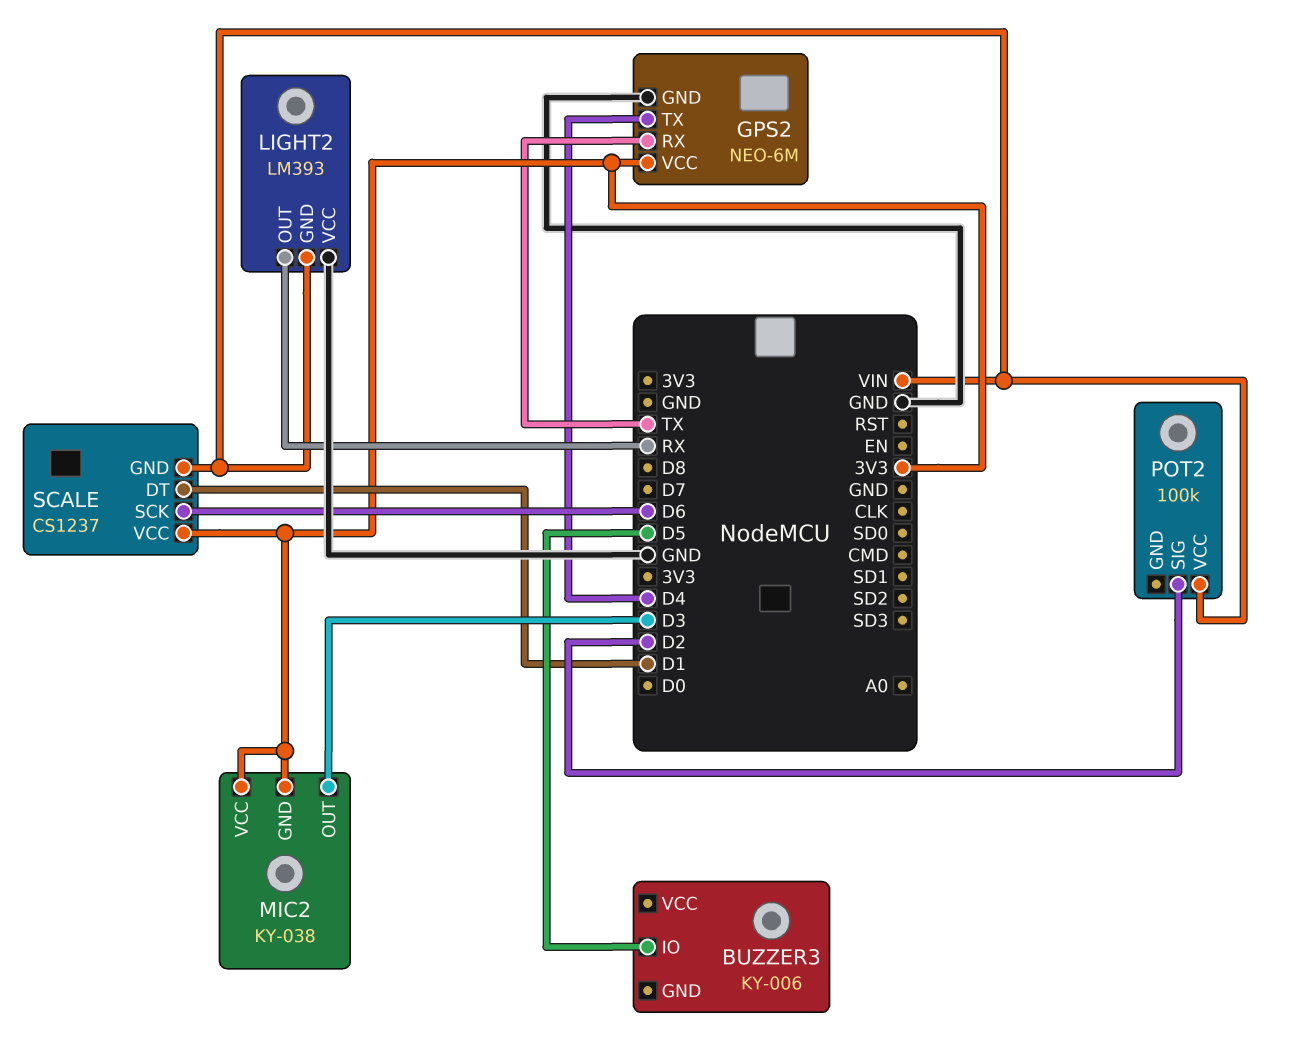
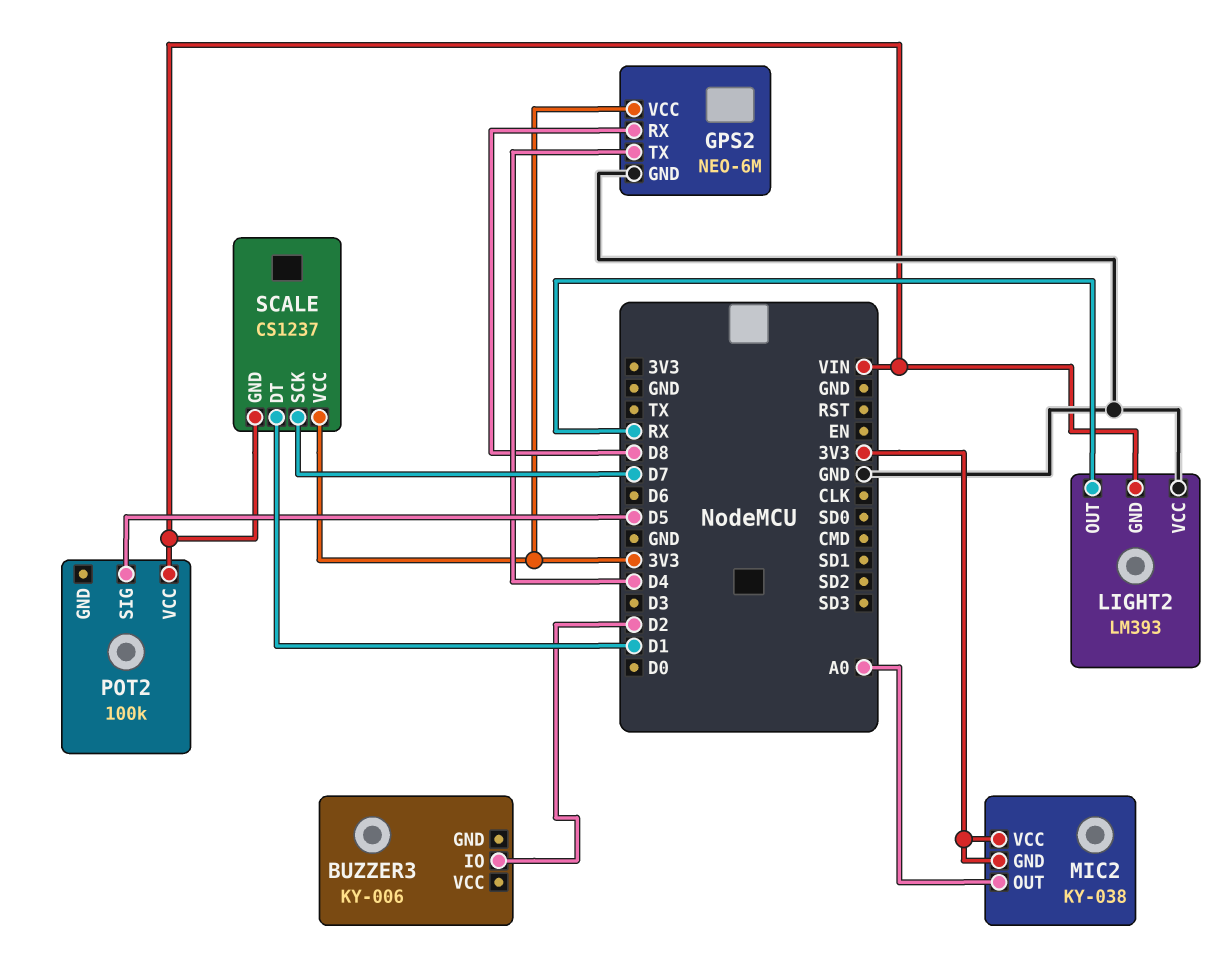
BUZZER3 pin IO: D5 -> D2
GPS2 pin RX: TX -> D8
MIC2 pin OUT: D3 -> A0
POT2 pin SIG: D2 -> D5
SCALE pin SCK: D6 -> D7

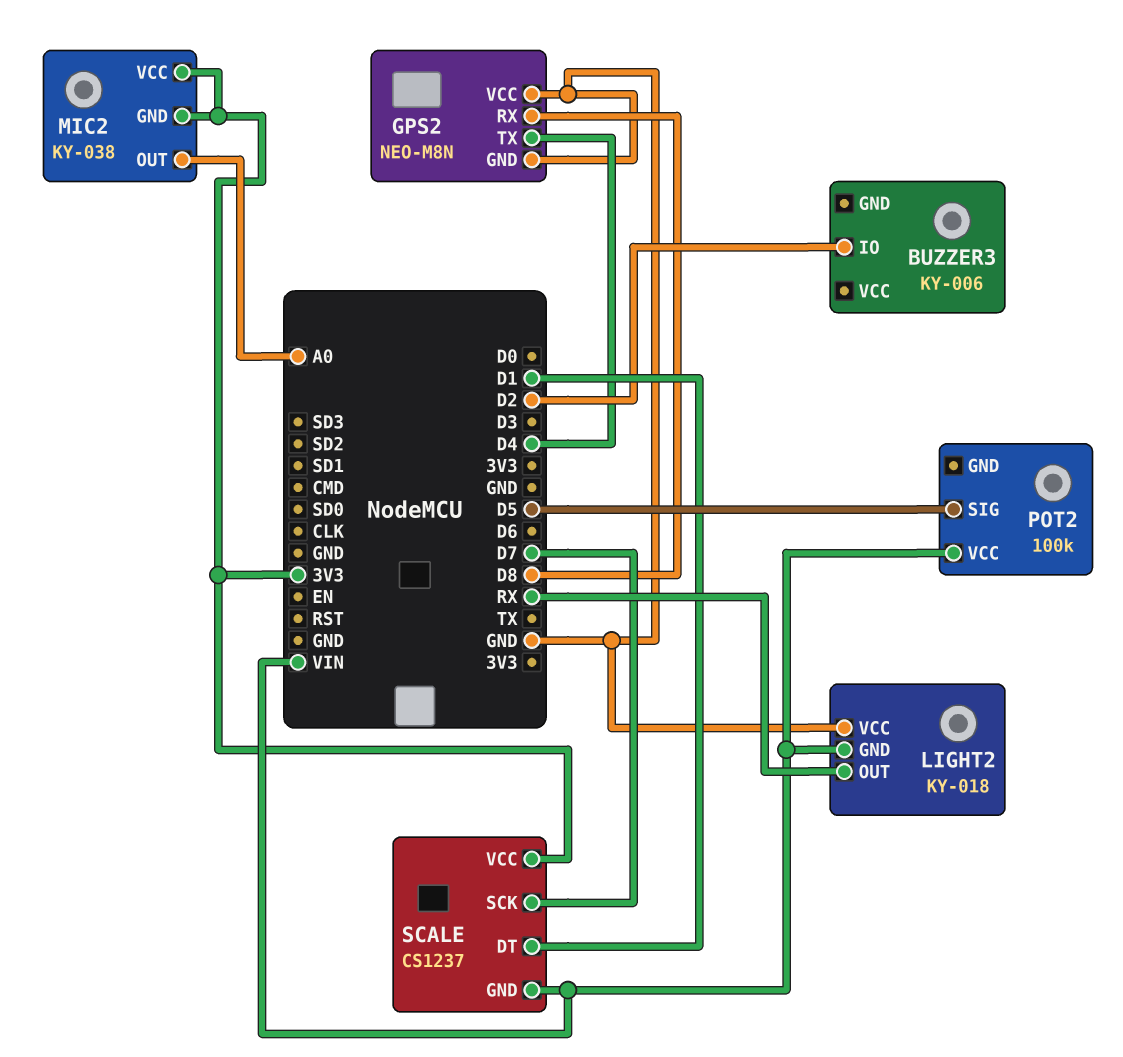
GPS2: NEO-6M -> NEO-M8N
GPS2 pin VCC: 3V3 -> GND
LIGHT2: LM393 -> KY-018

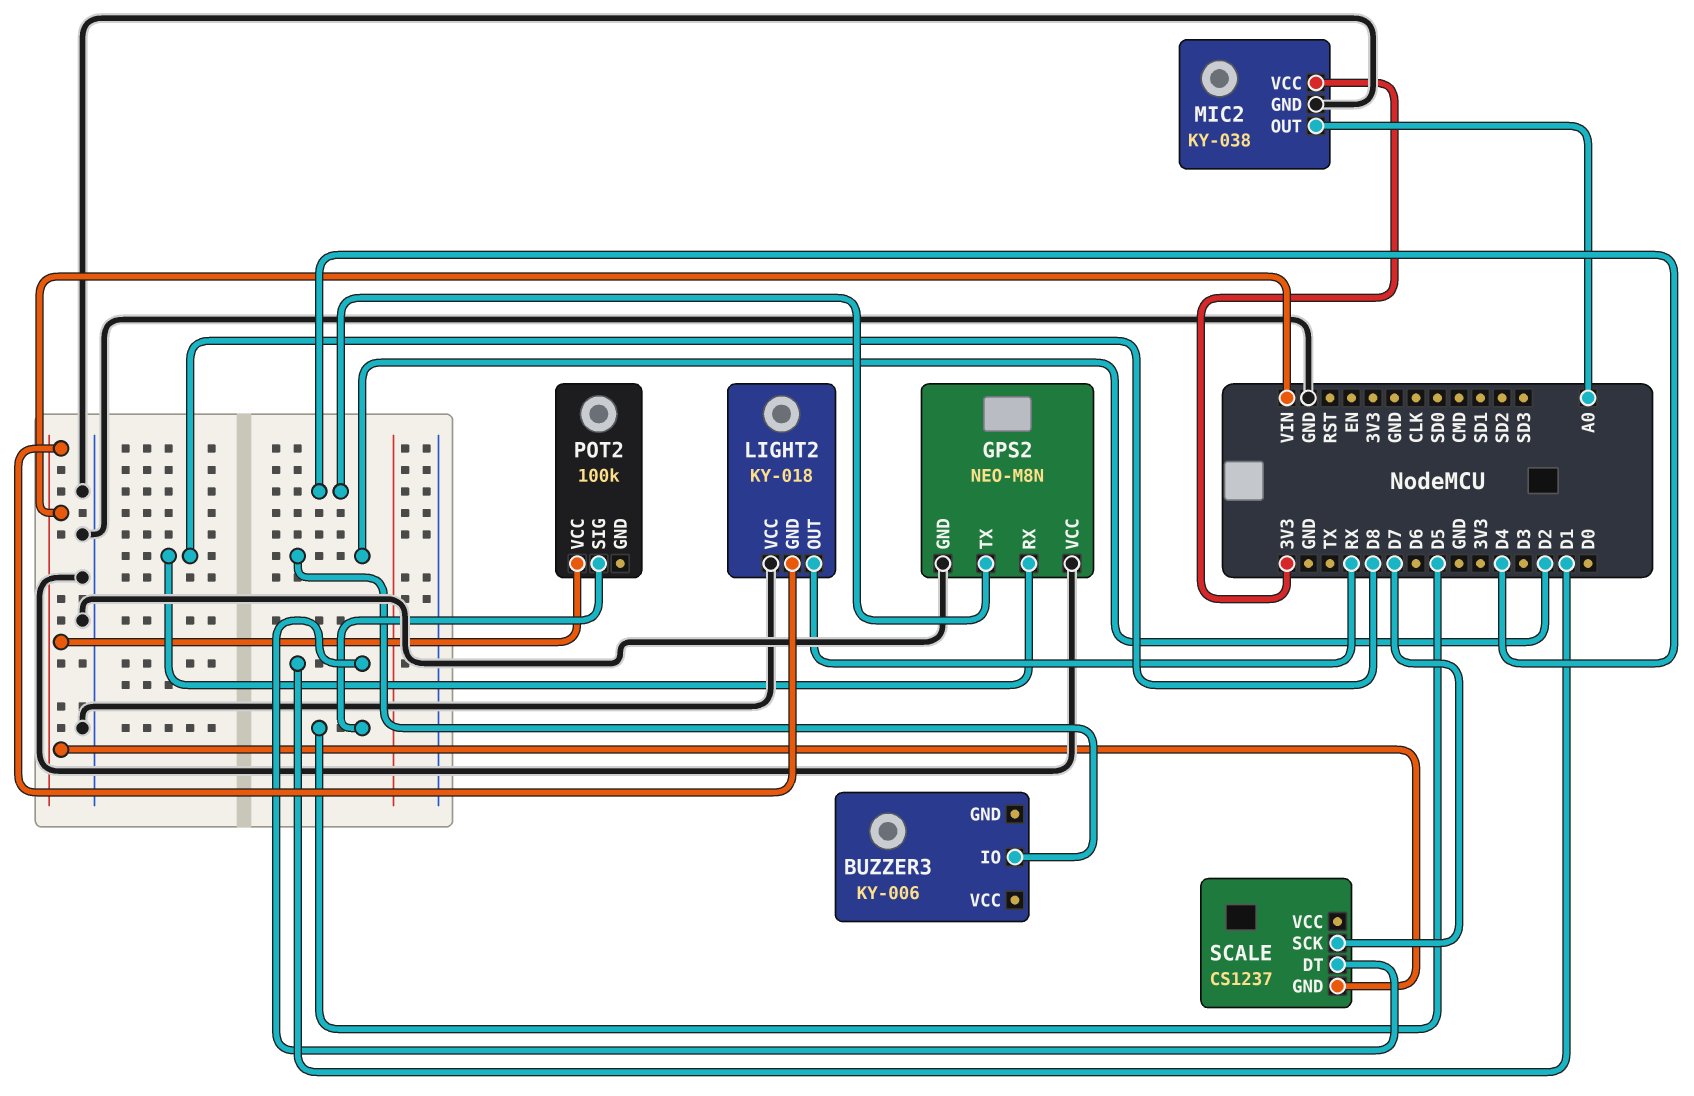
MIC2 pin GND: 3V3 -> GND
SCALE pin VCC: 3V3 -> none

